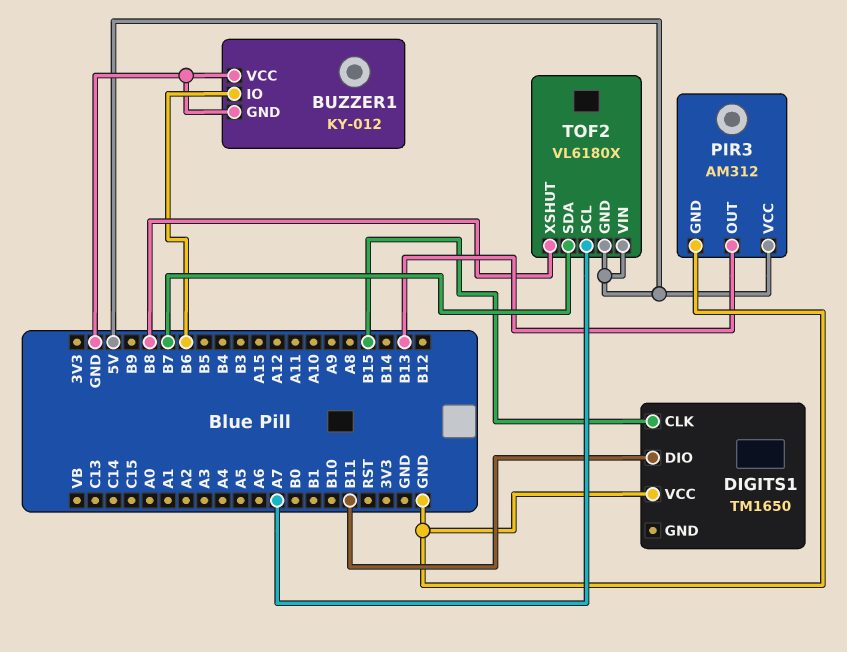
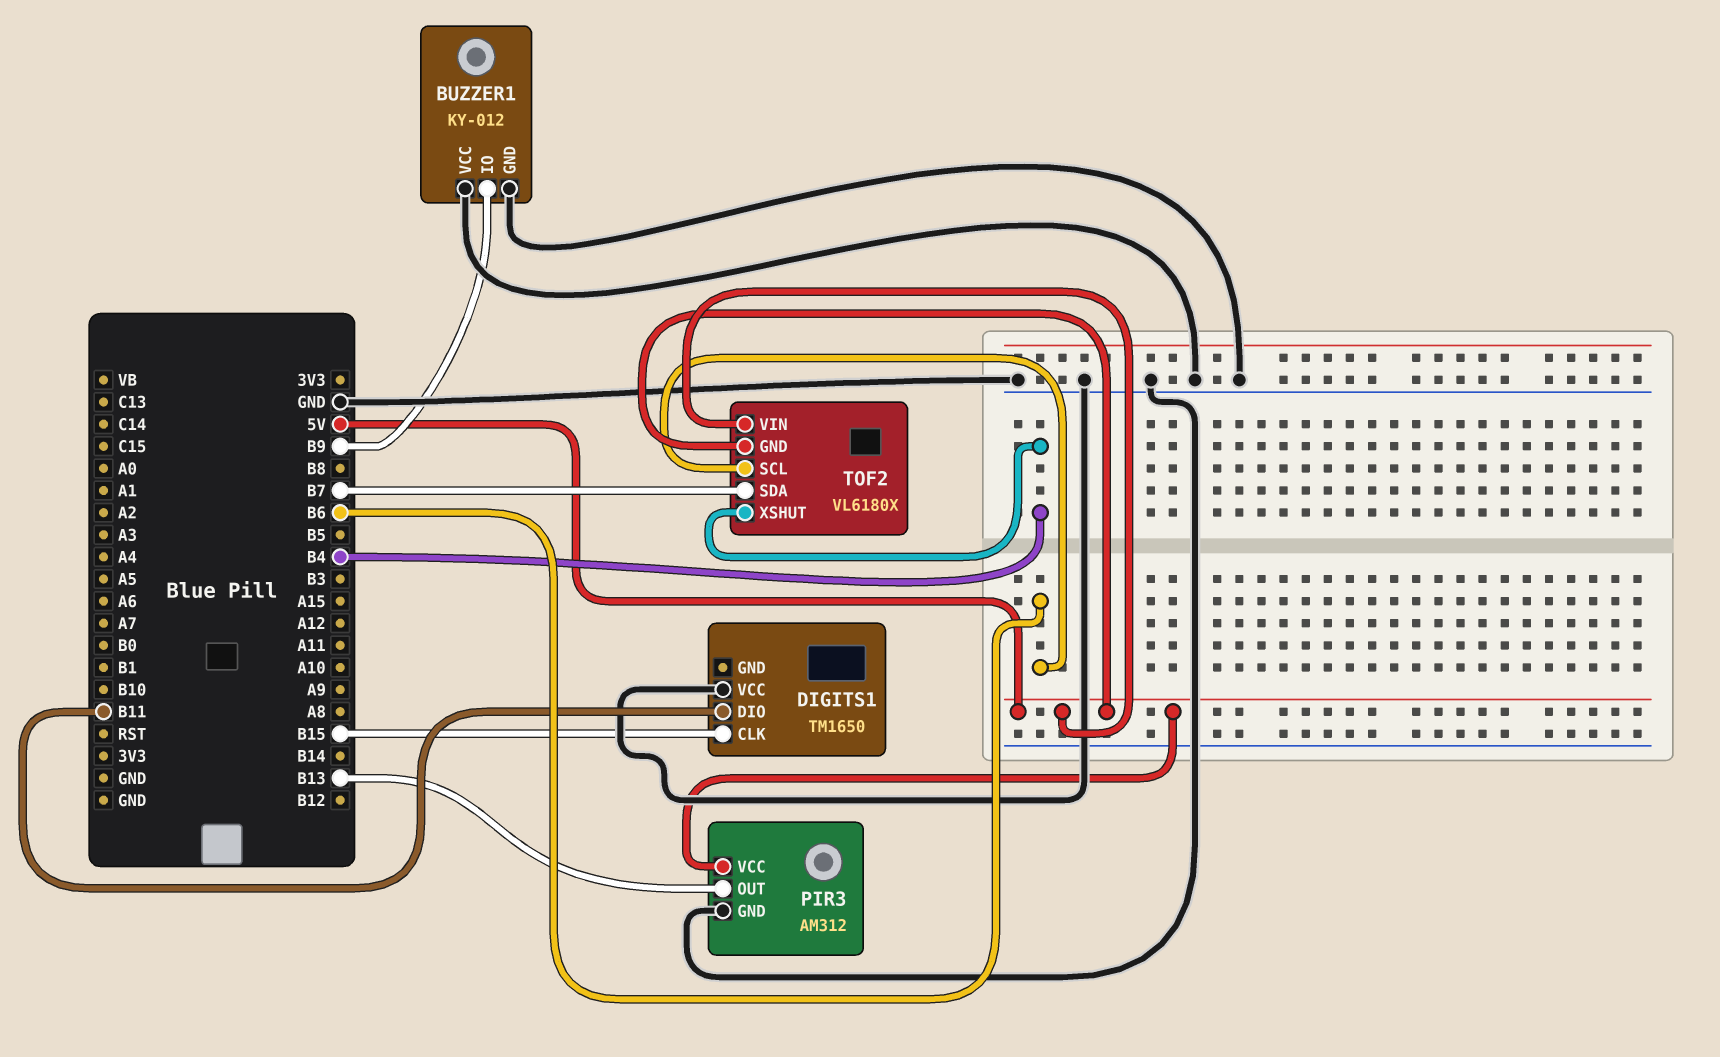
BUZZER1 pin IO: B6 -> B9
TOF2 pin SCL: A7 -> B6
TOF2 pin XSHUT: B8 -> B4

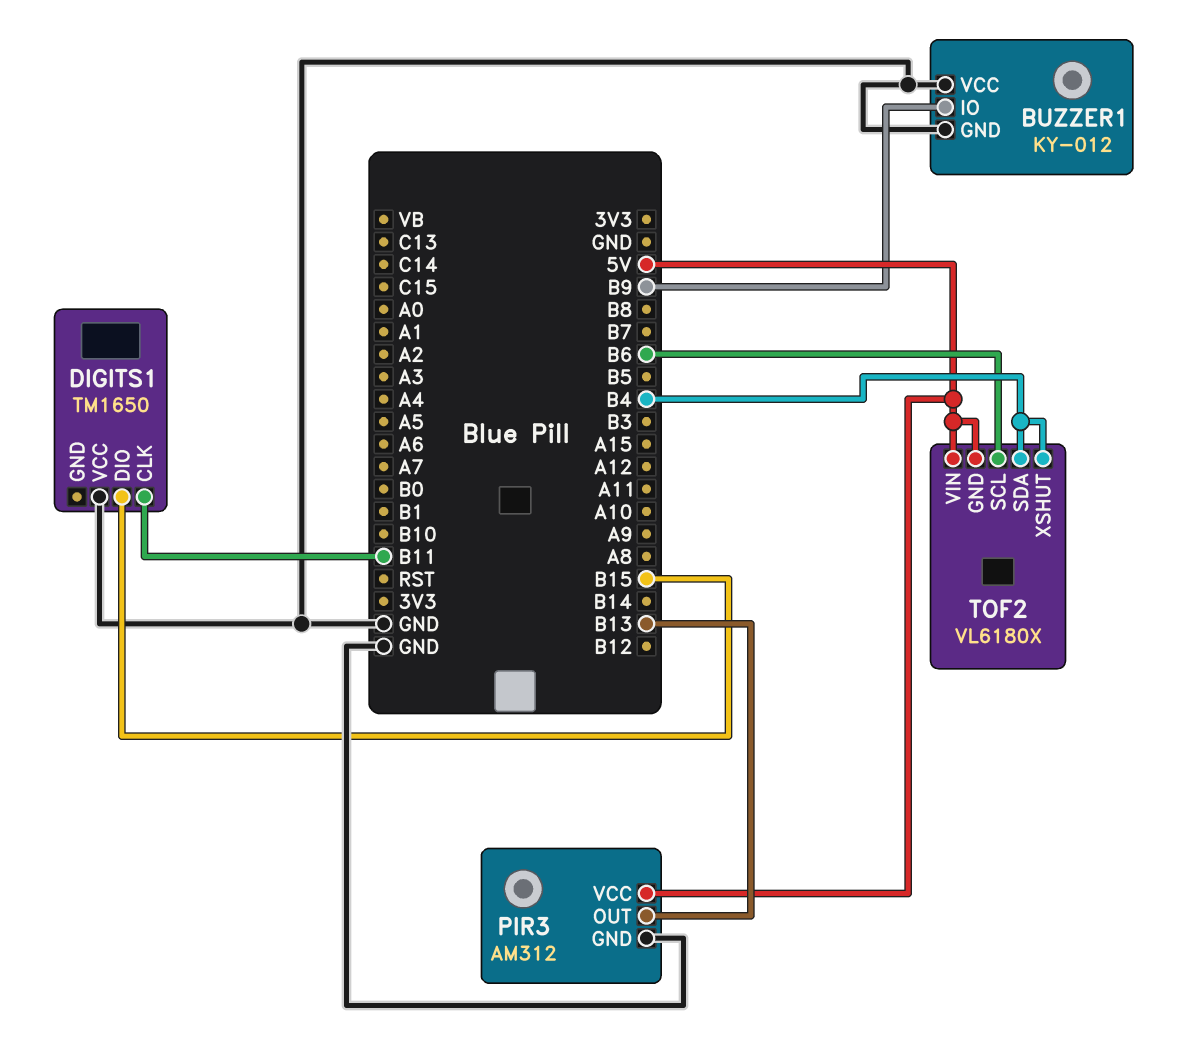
DIGITS1 pin CLK: B15 -> B11
DIGITS1 pin DIO: B11 -> B15
TOF2 pin SDA: B7 -> B4

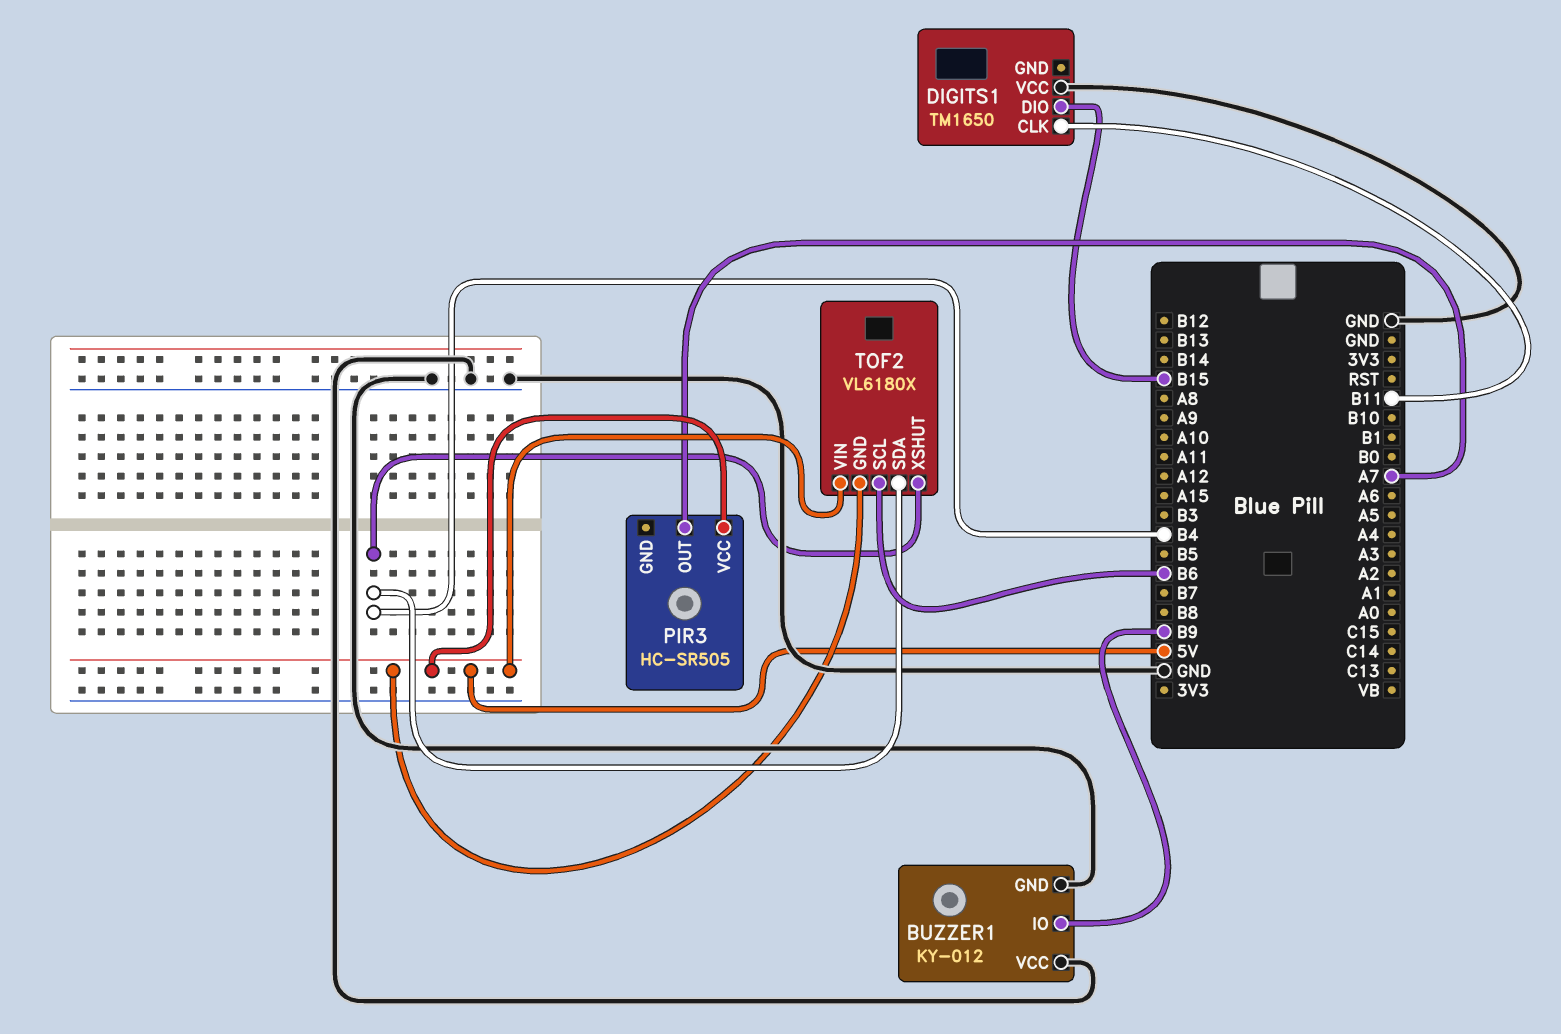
PIR3: AM312 -> HC-SR505
PIR3 pin GND: GND -> none
PIR3 pin OUT: B13 -> A7

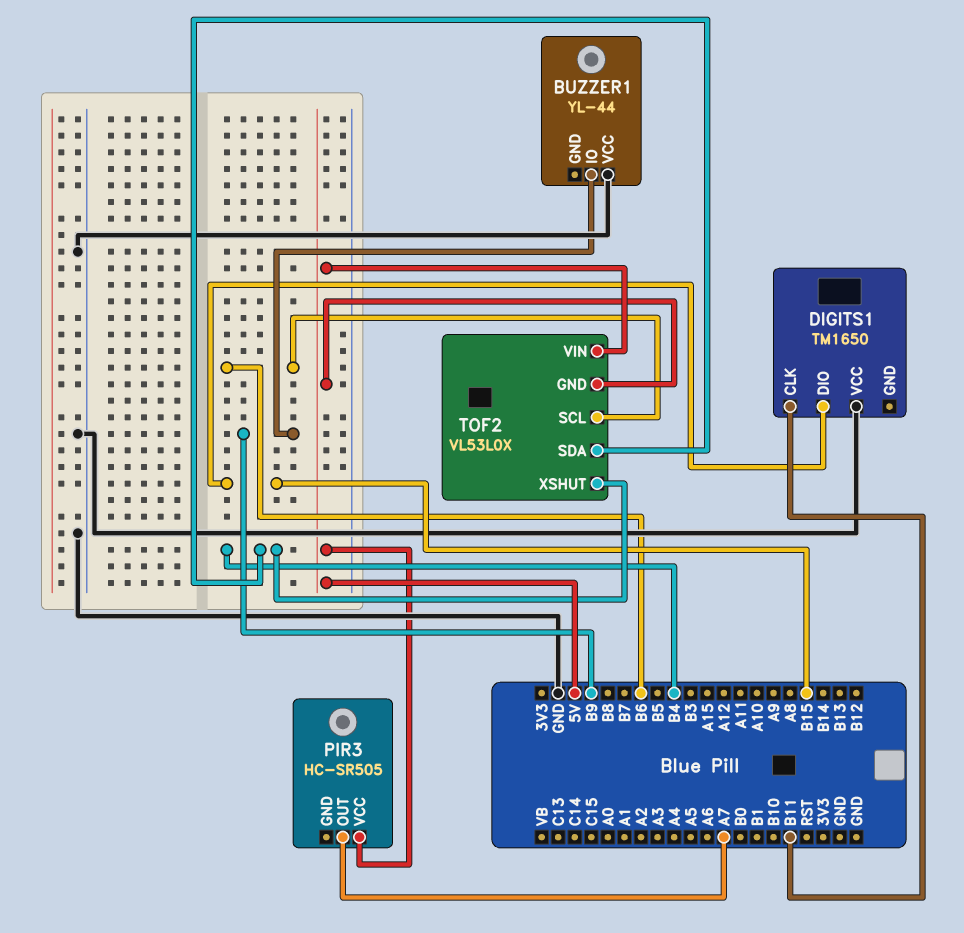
BUZZER1: KY-012 -> YL-44
BUZZER1 pin GND: GND -> none
TOF2: VL6180X -> VL53L0X

